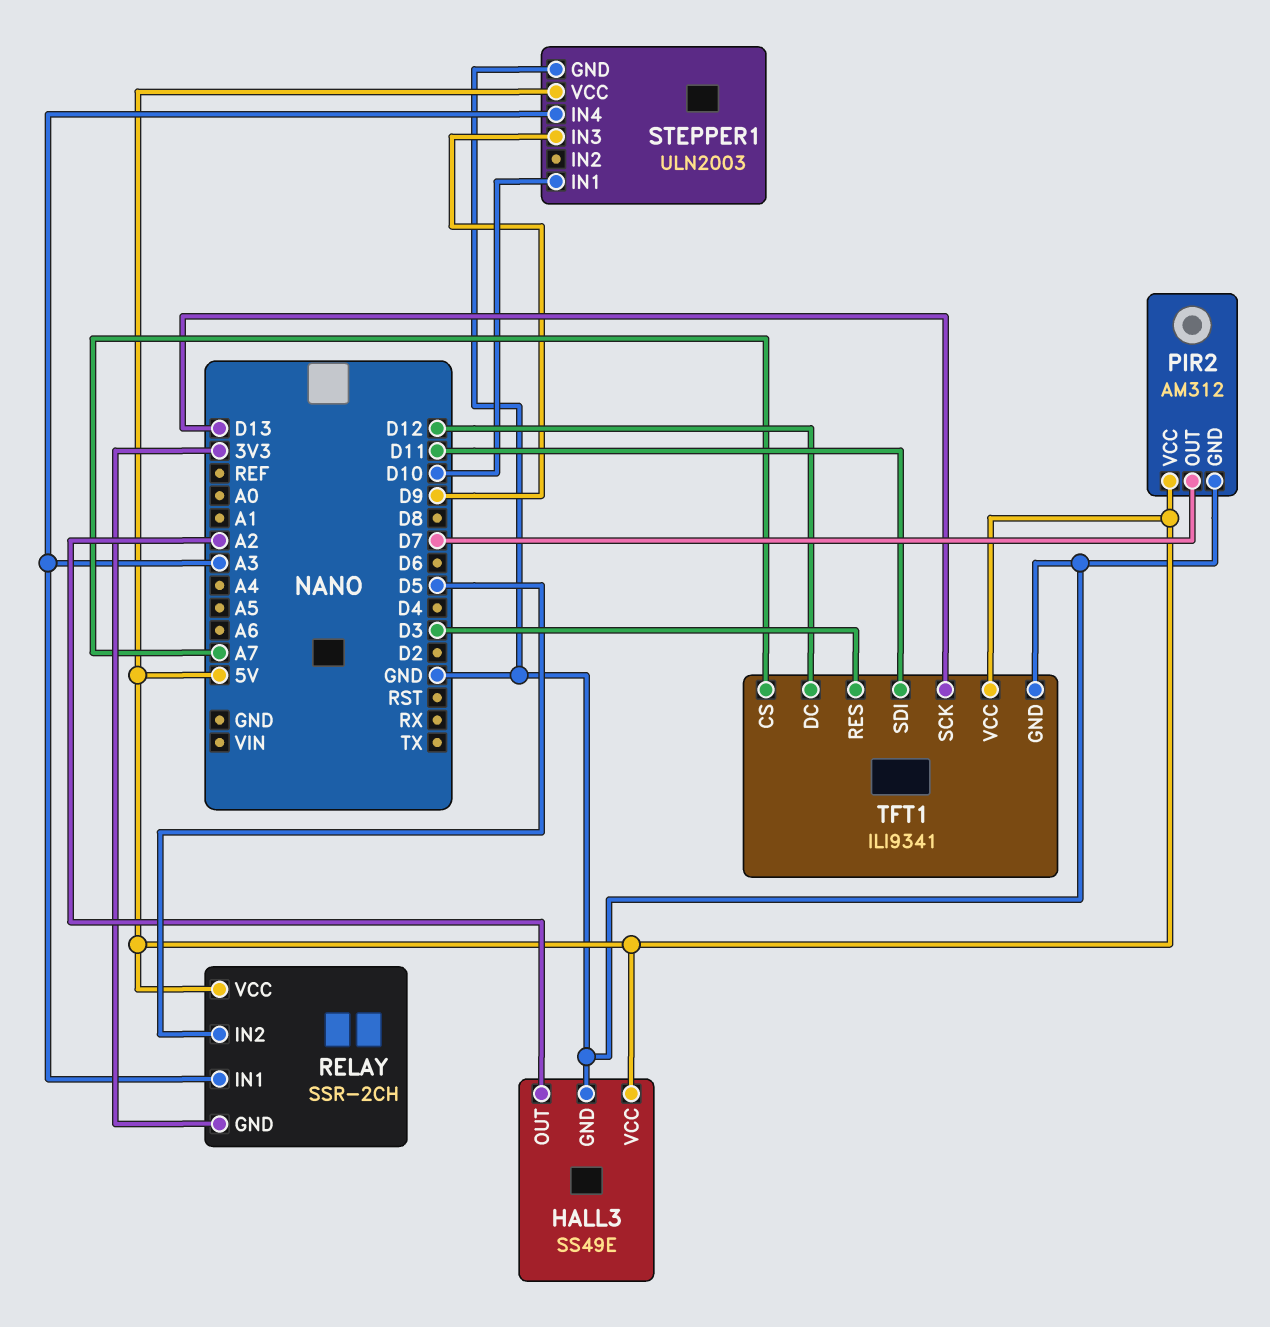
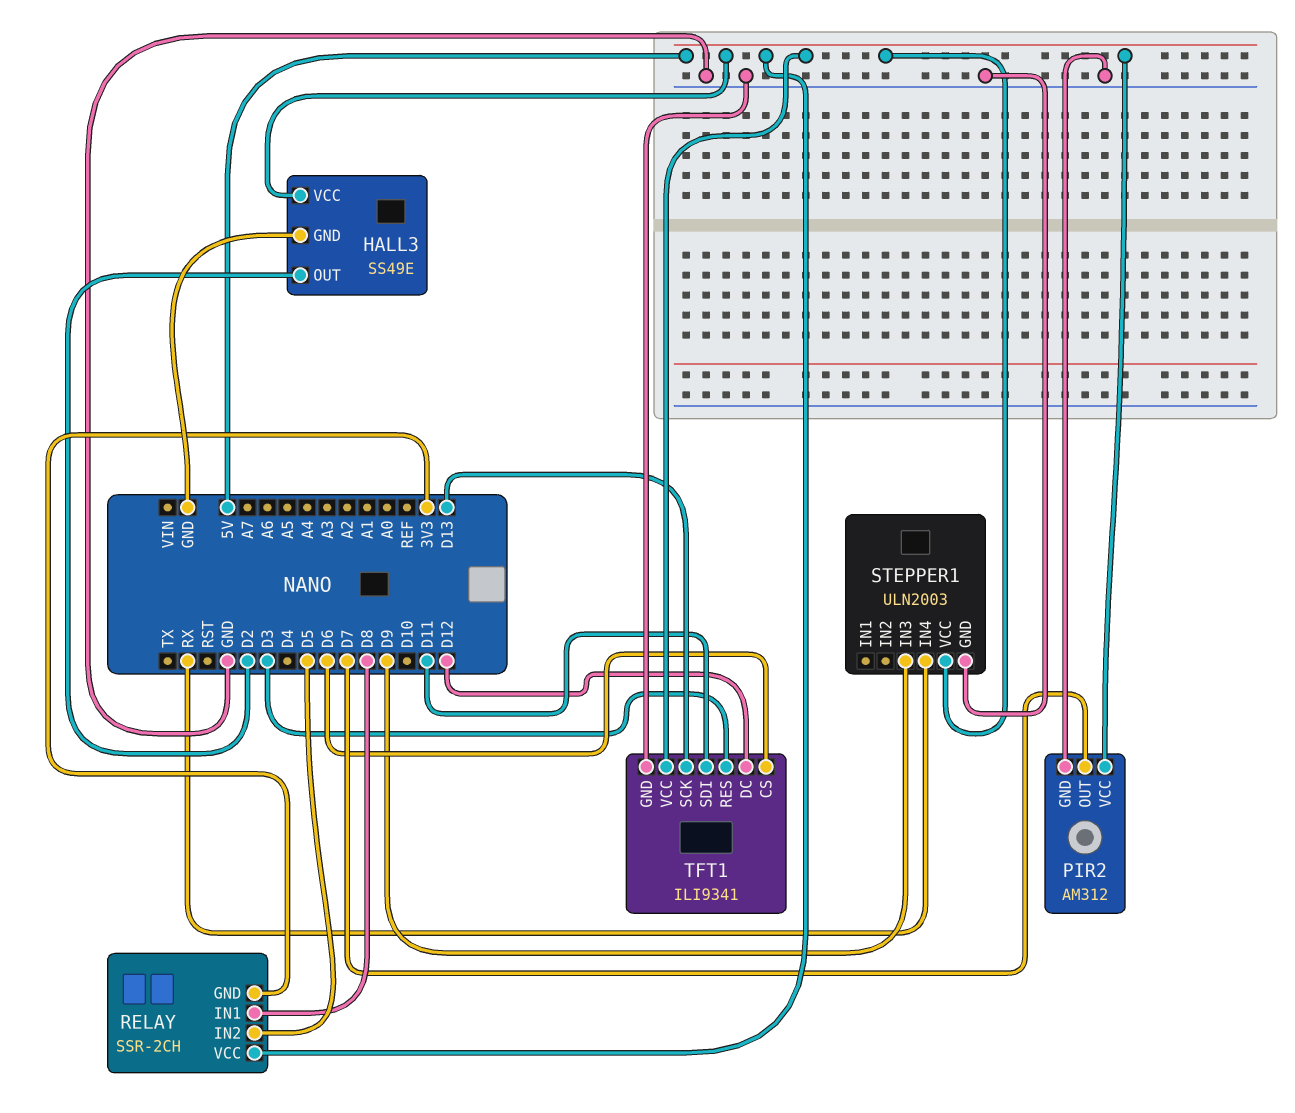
HALL3 pin OUT: A2 -> D2
RELAY pin IN1: A3 -> D8
STEPPER1 pin IN1: D10 -> none
STEPPER1 pin IN4: A3 -> RX
TFT1 pin CS: A7 -> D6

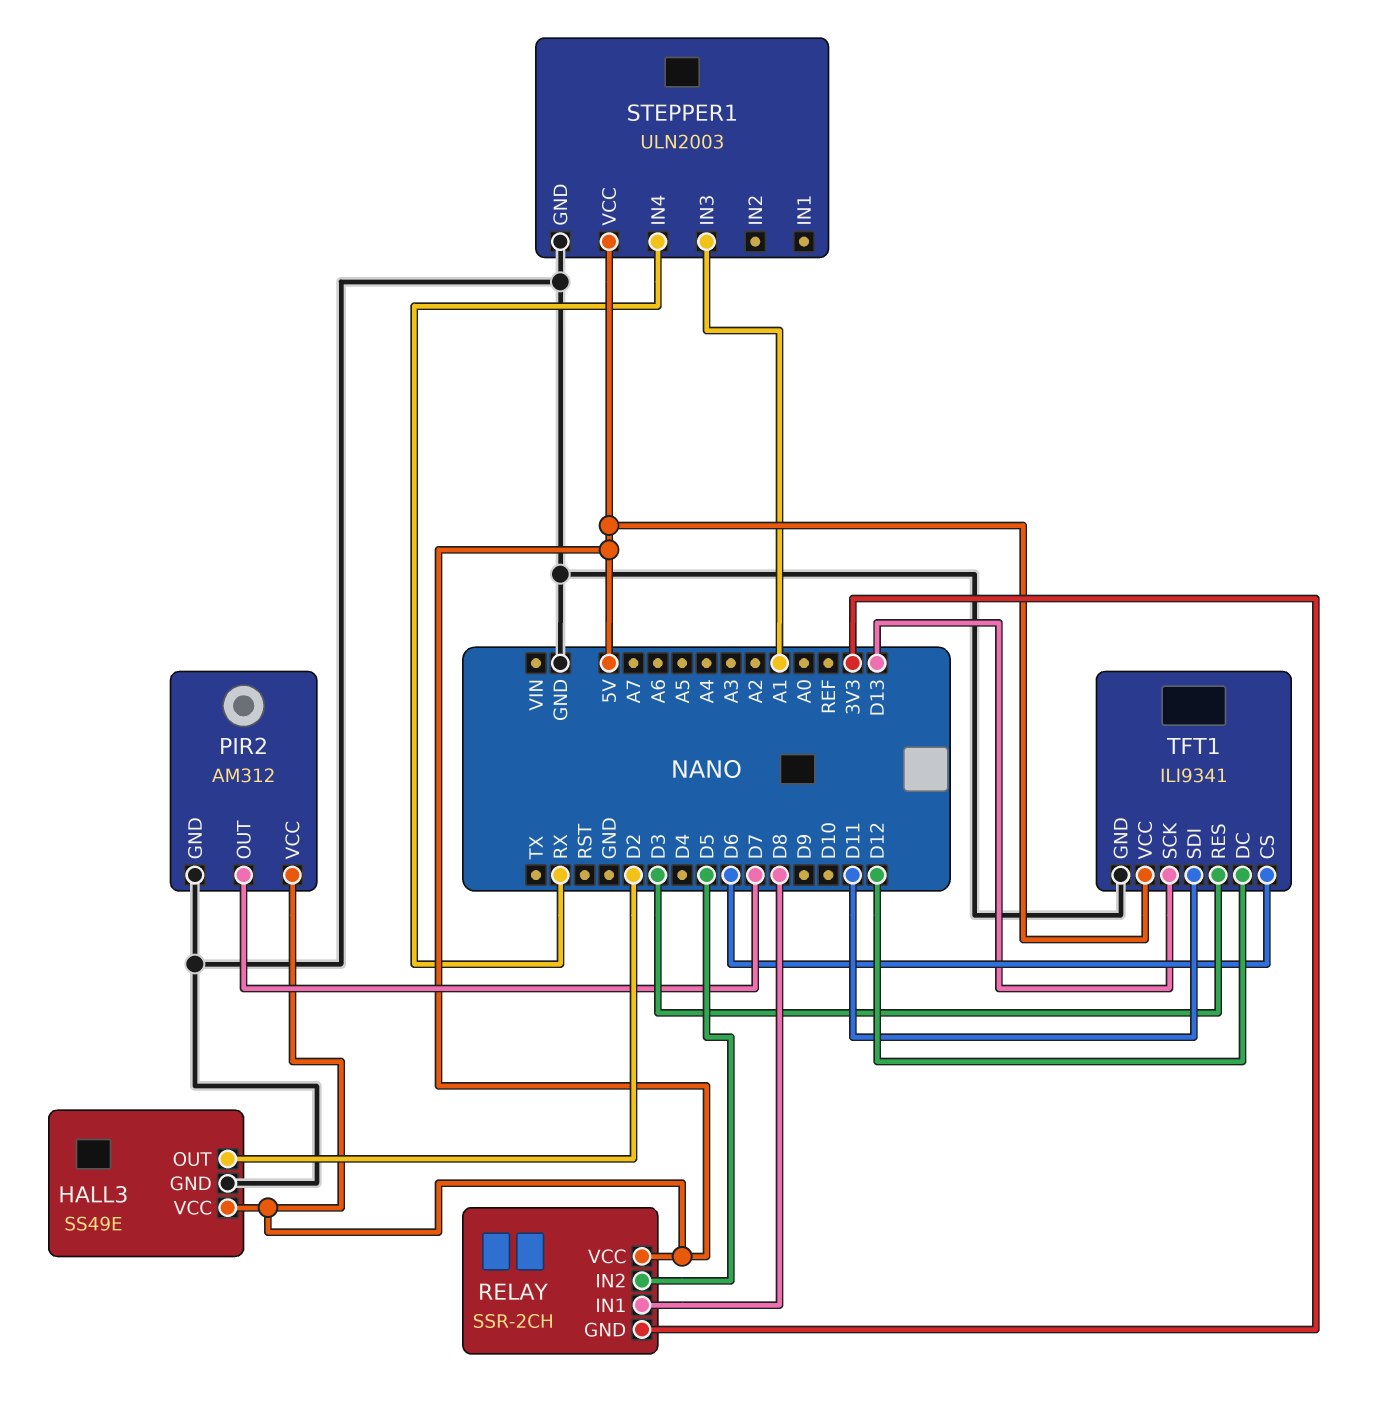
STEPPER1 pin IN3: D9 -> A1

